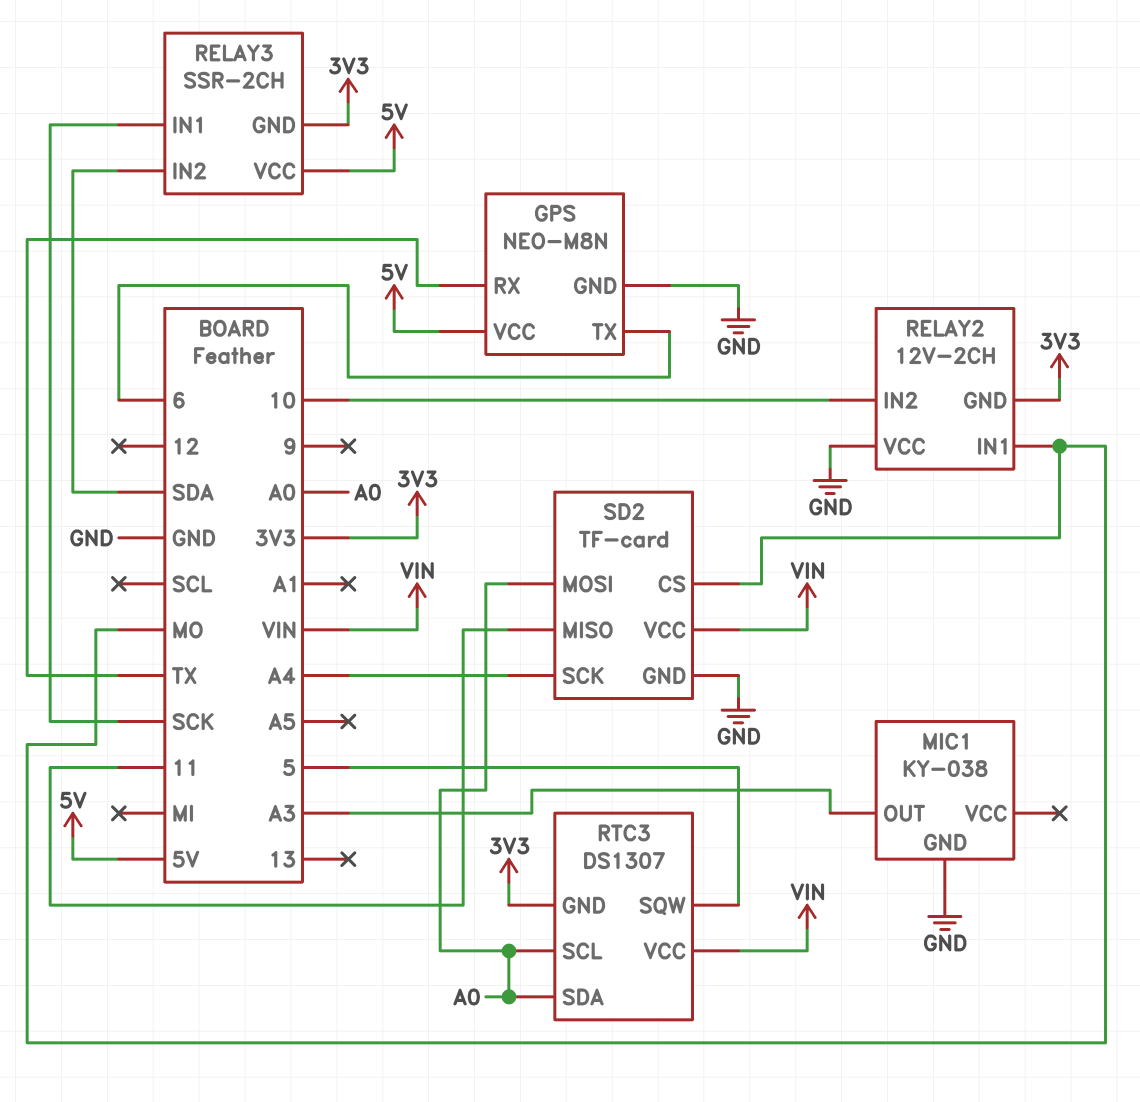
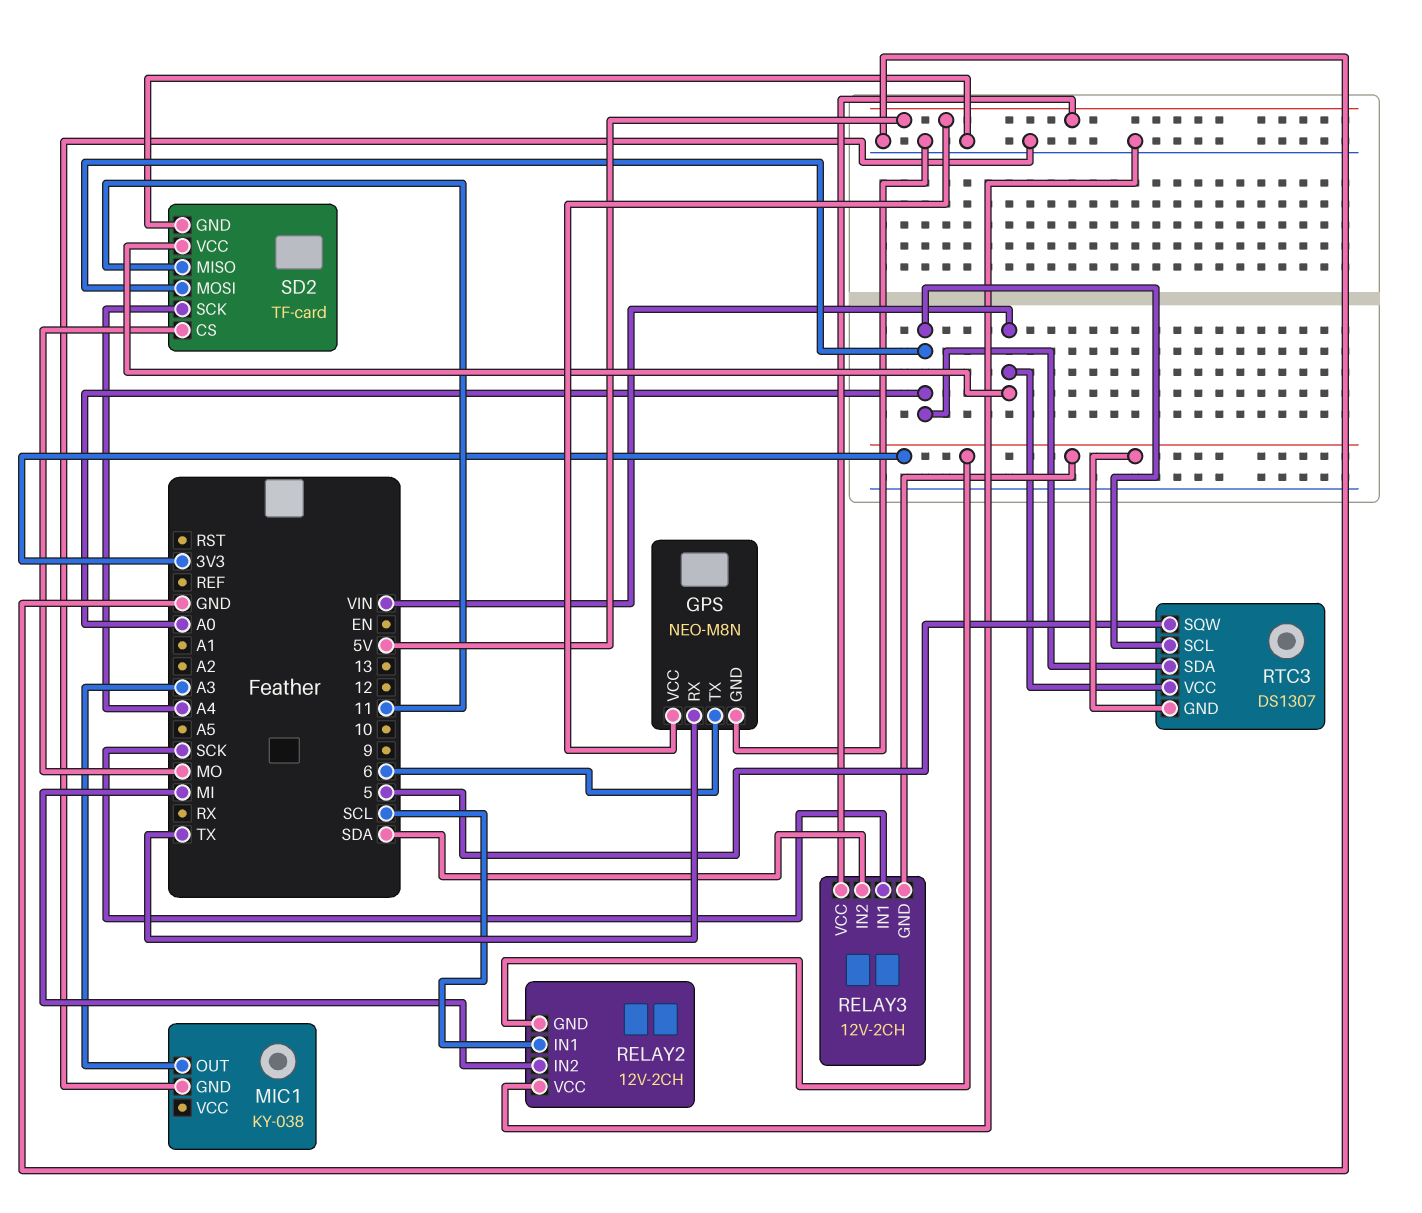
RELAY2 pin IN1: MO -> SCL
RELAY2 pin IN2: 10 -> MI
RELAY3: SSR-2CH -> 12V-2CH

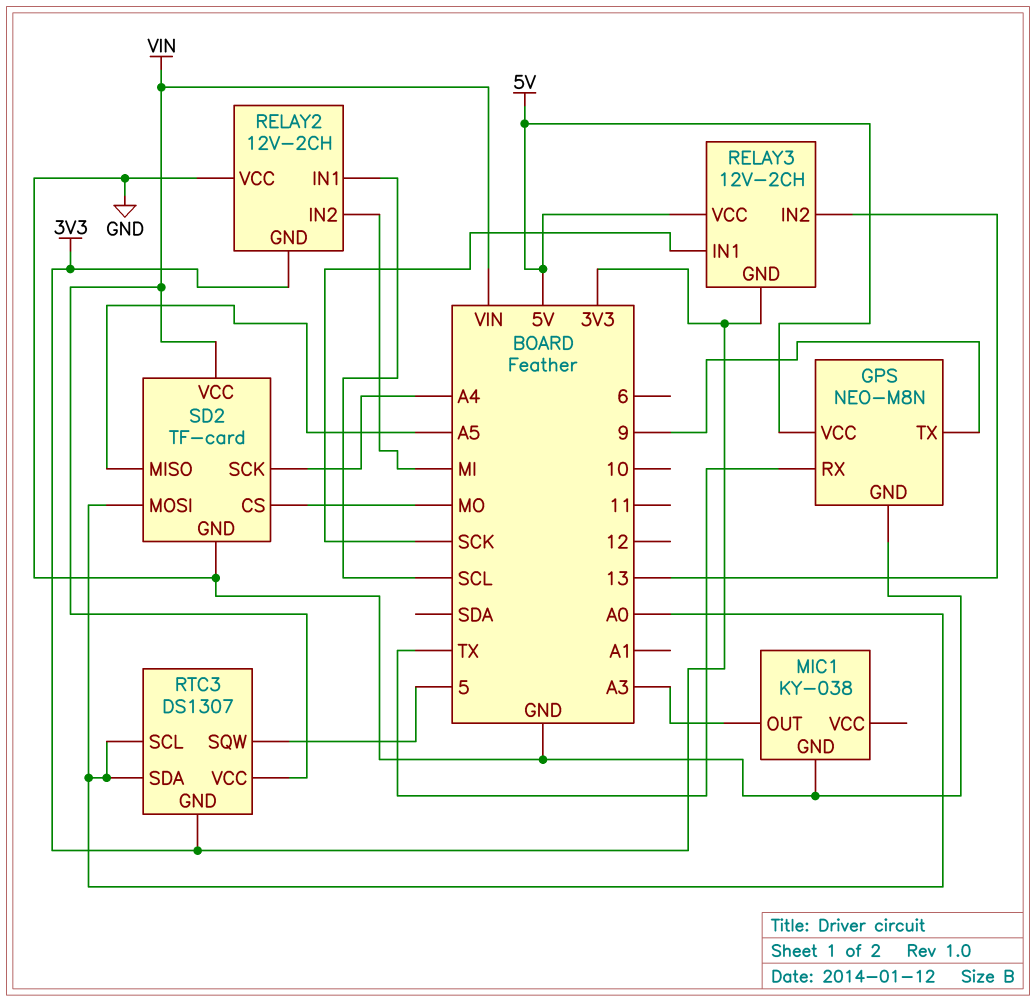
GPS pin TX: 6 -> 9
RELAY3 pin IN2: SDA -> 13
SD2 pin MISO: 11 -> A5

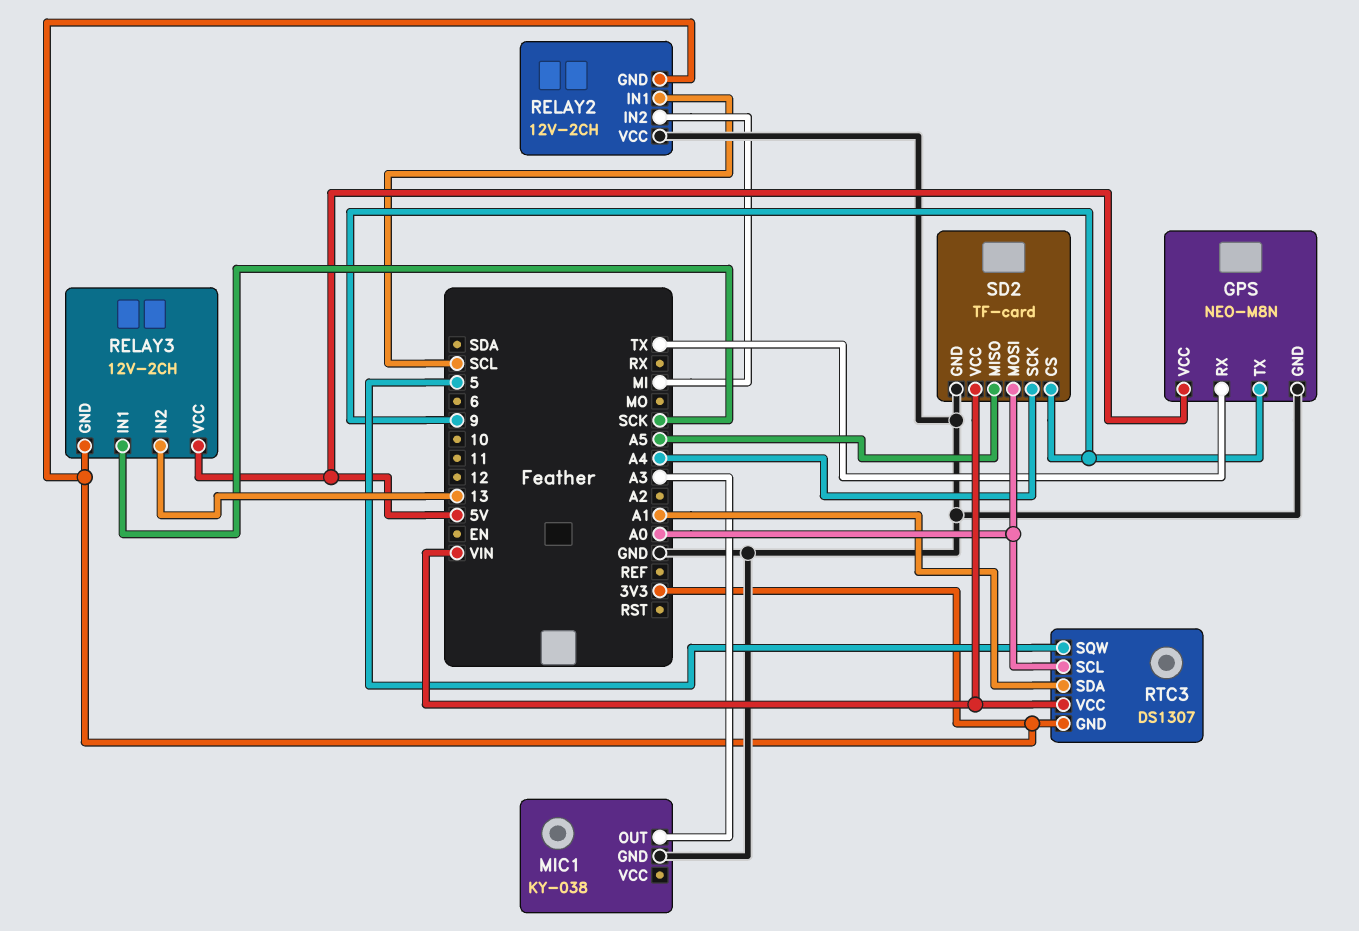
RTC3 pin SDA: A0 -> A1
SD2 pin CS: MO -> 9

